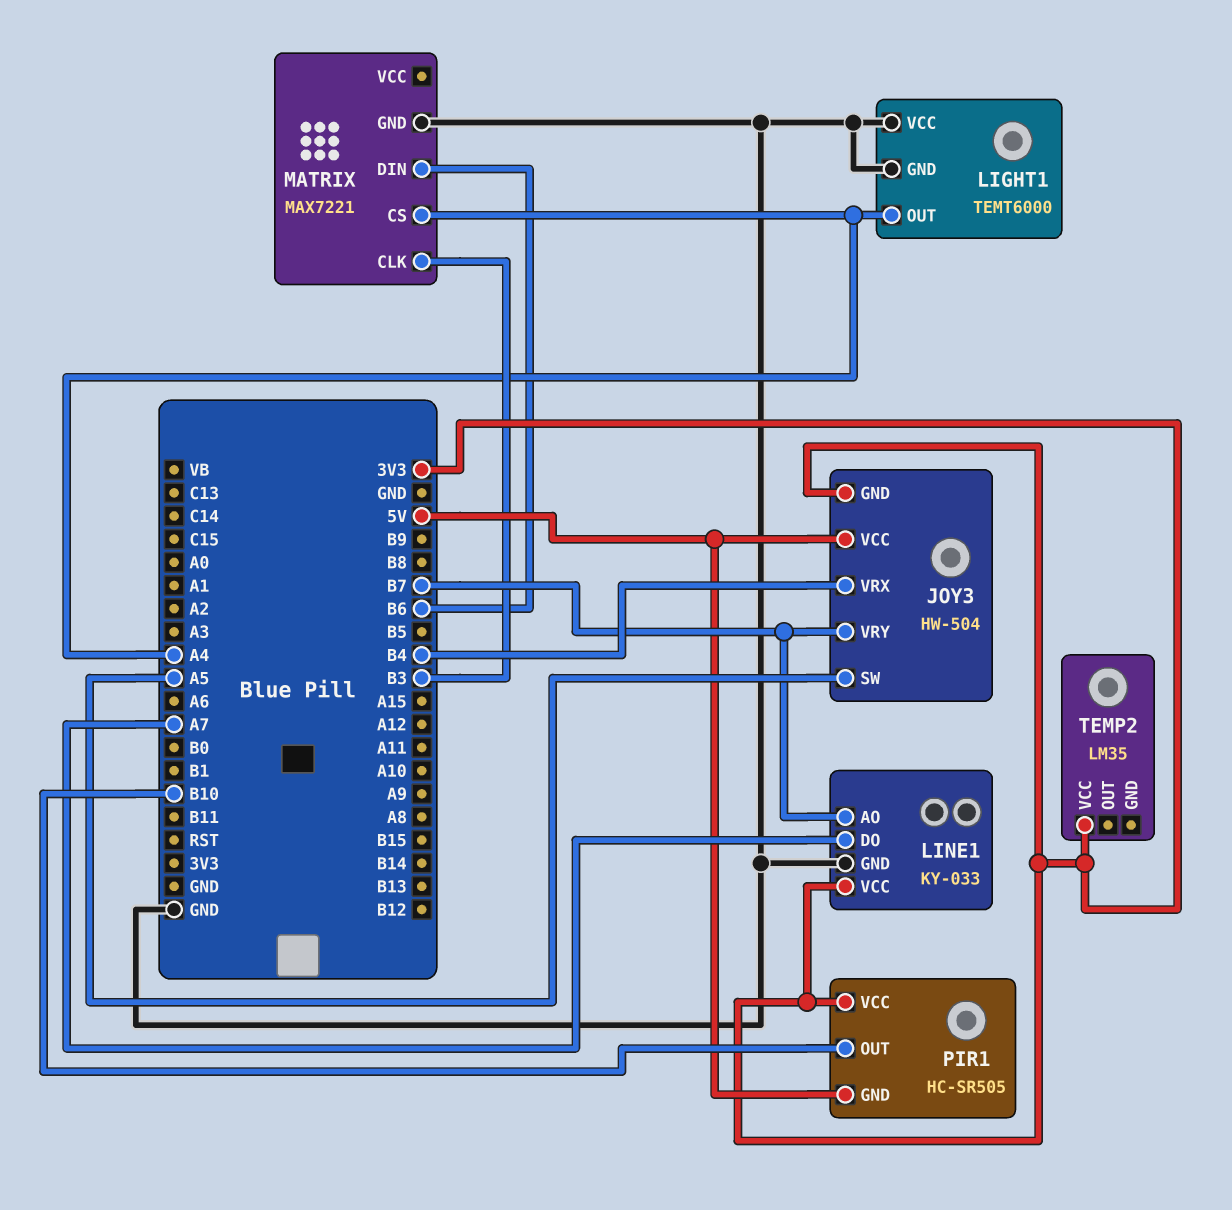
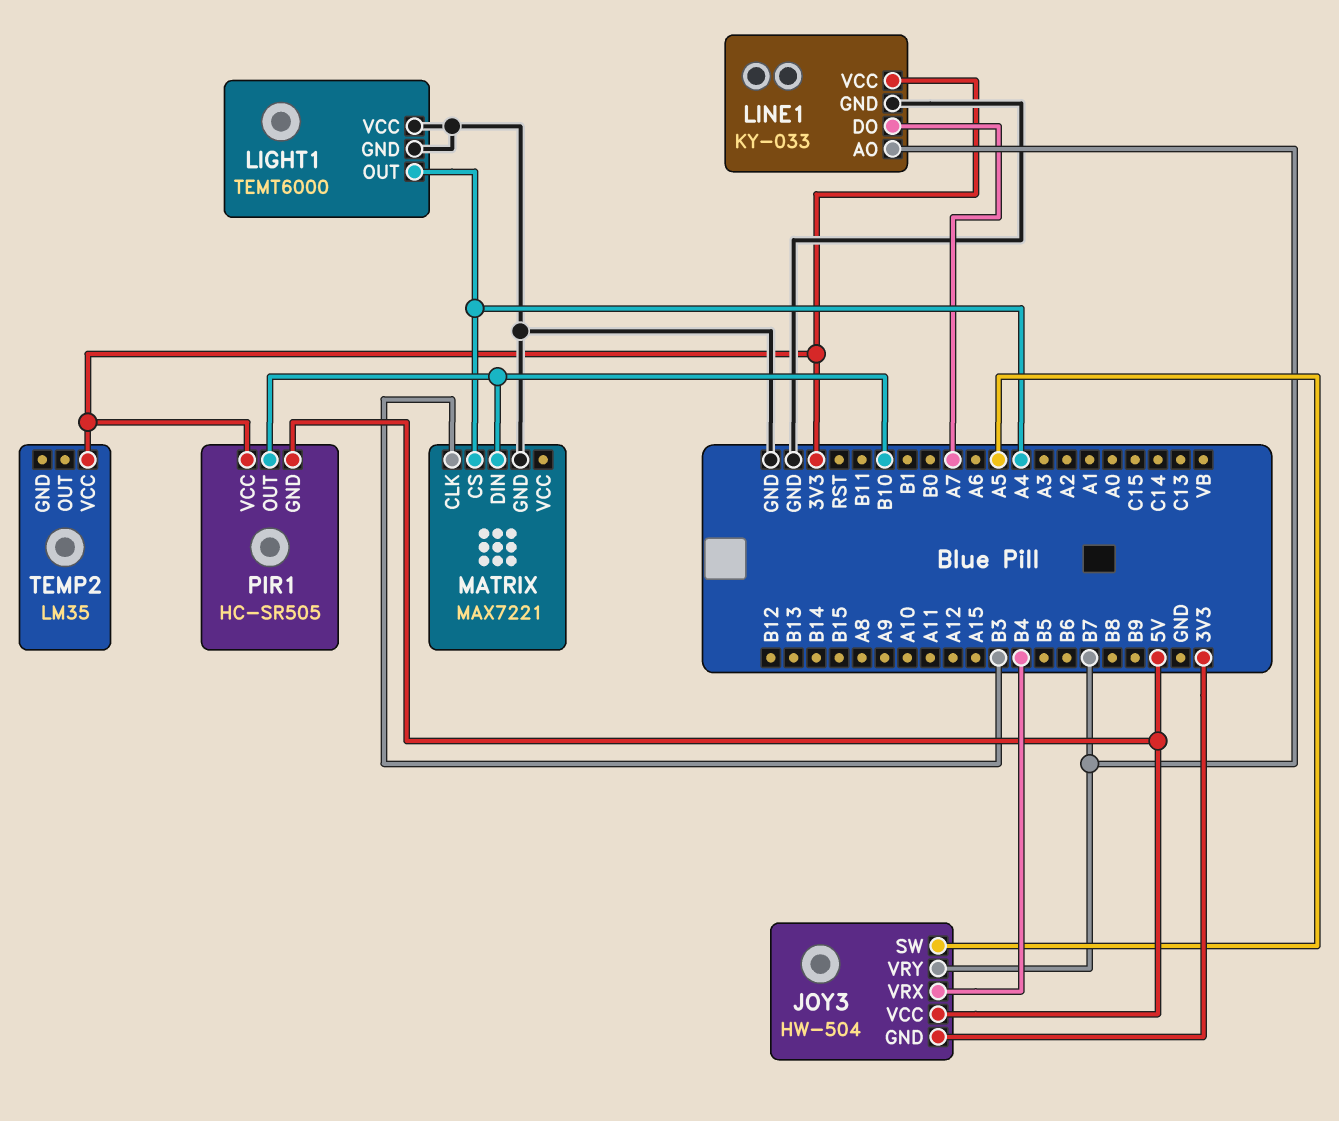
MATRIX pin DIN: B6 -> B10

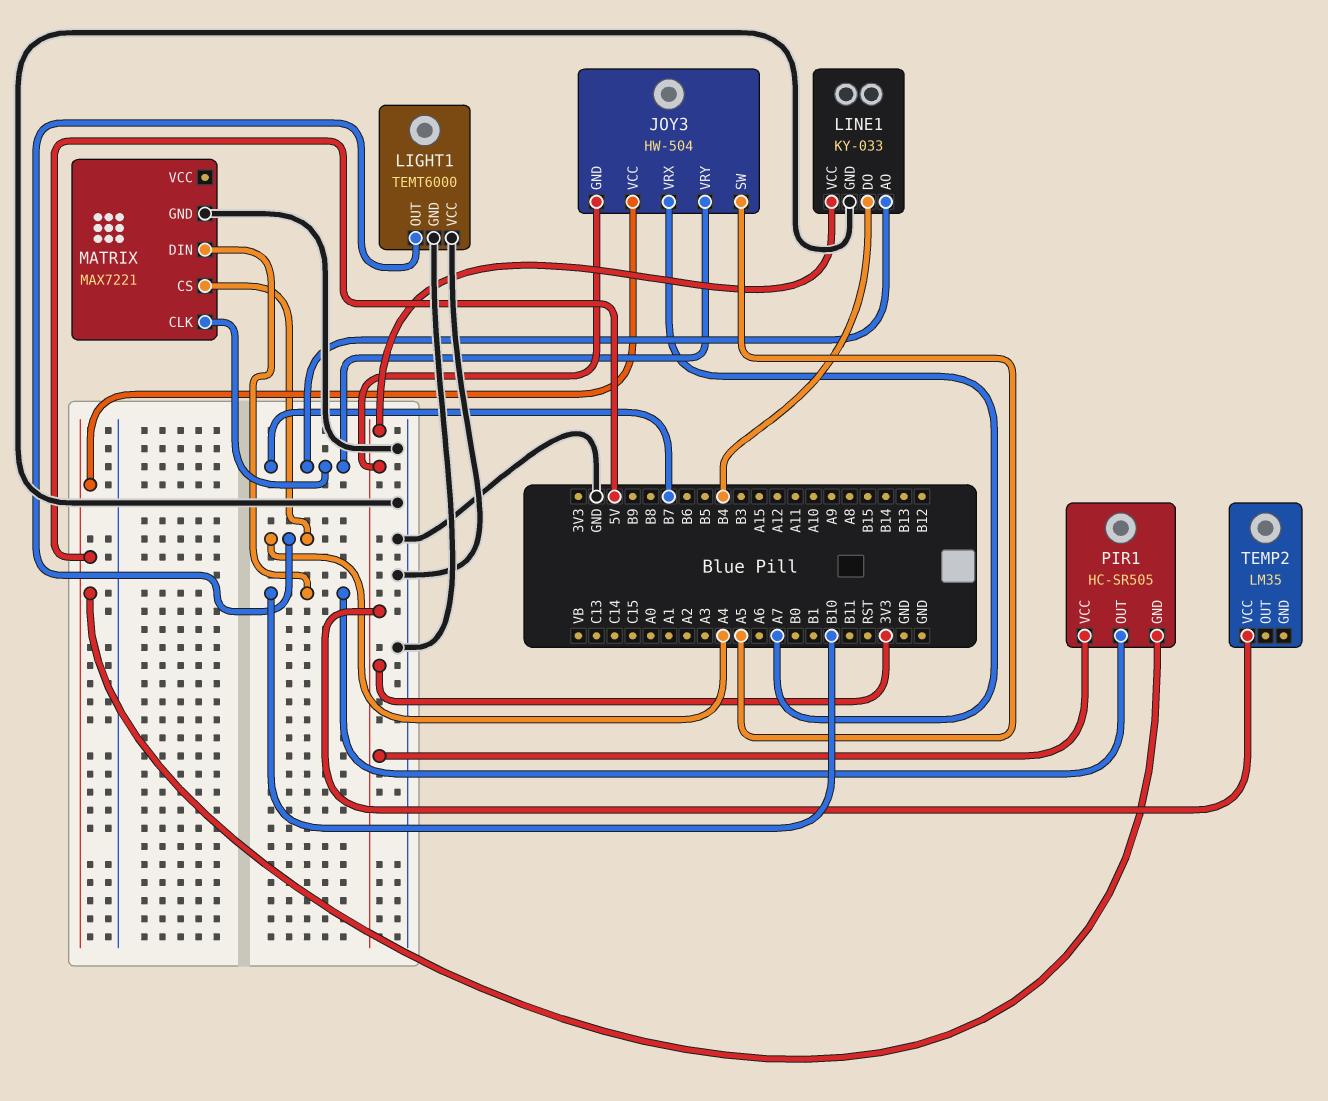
JOY3 pin VRX: B4 -> A7
LINE1 pin DO: A7 -> B4
MATRIX pin CLK: B3 -> B7

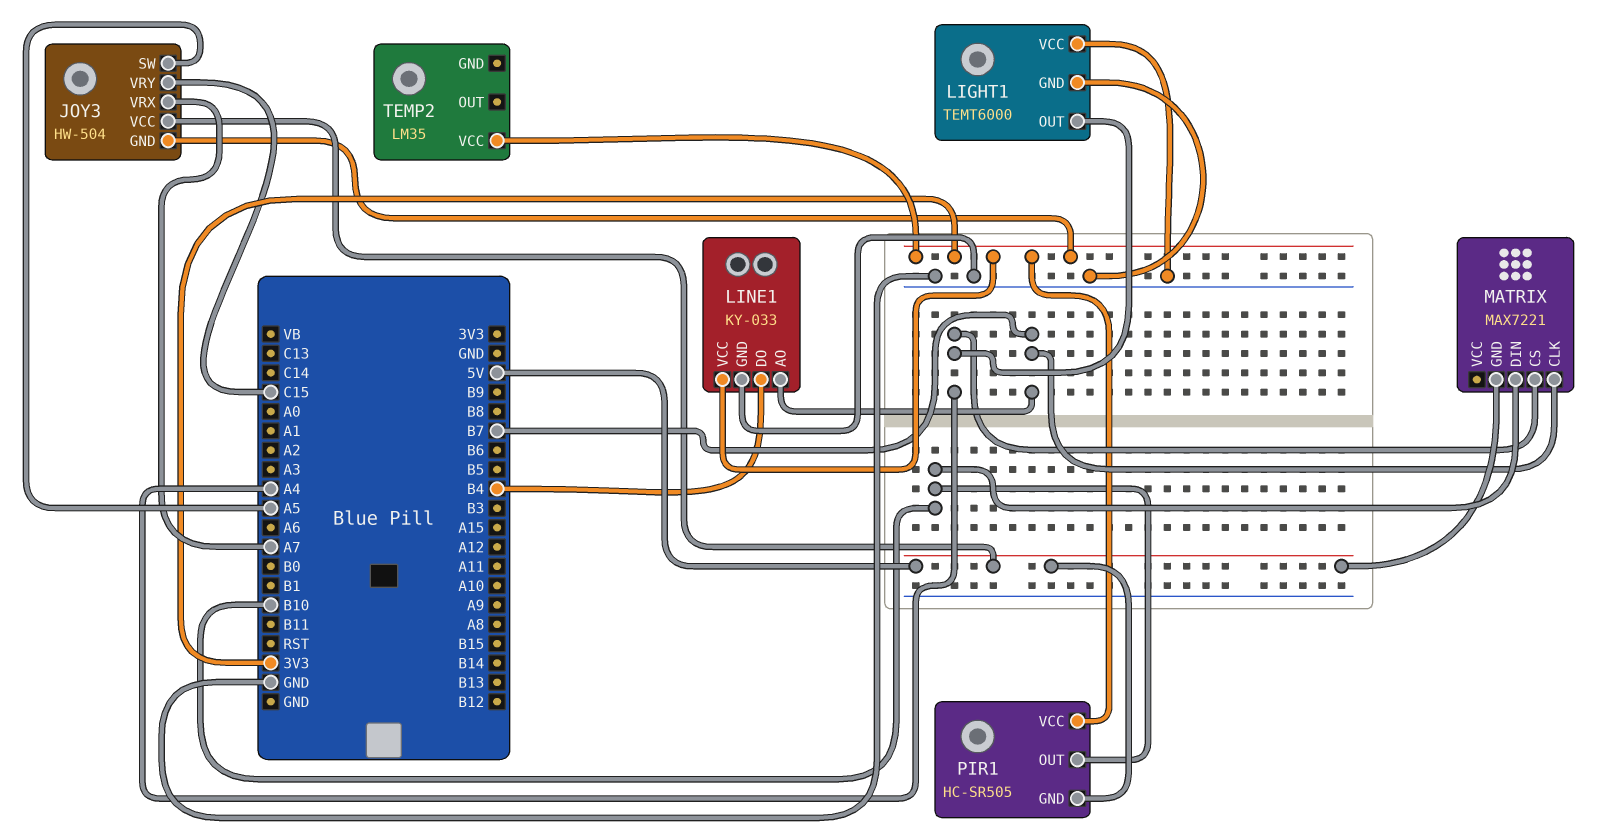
JOY3 pin VRY: B7 -> C15
MATRIX pin GND: GND -> 5V

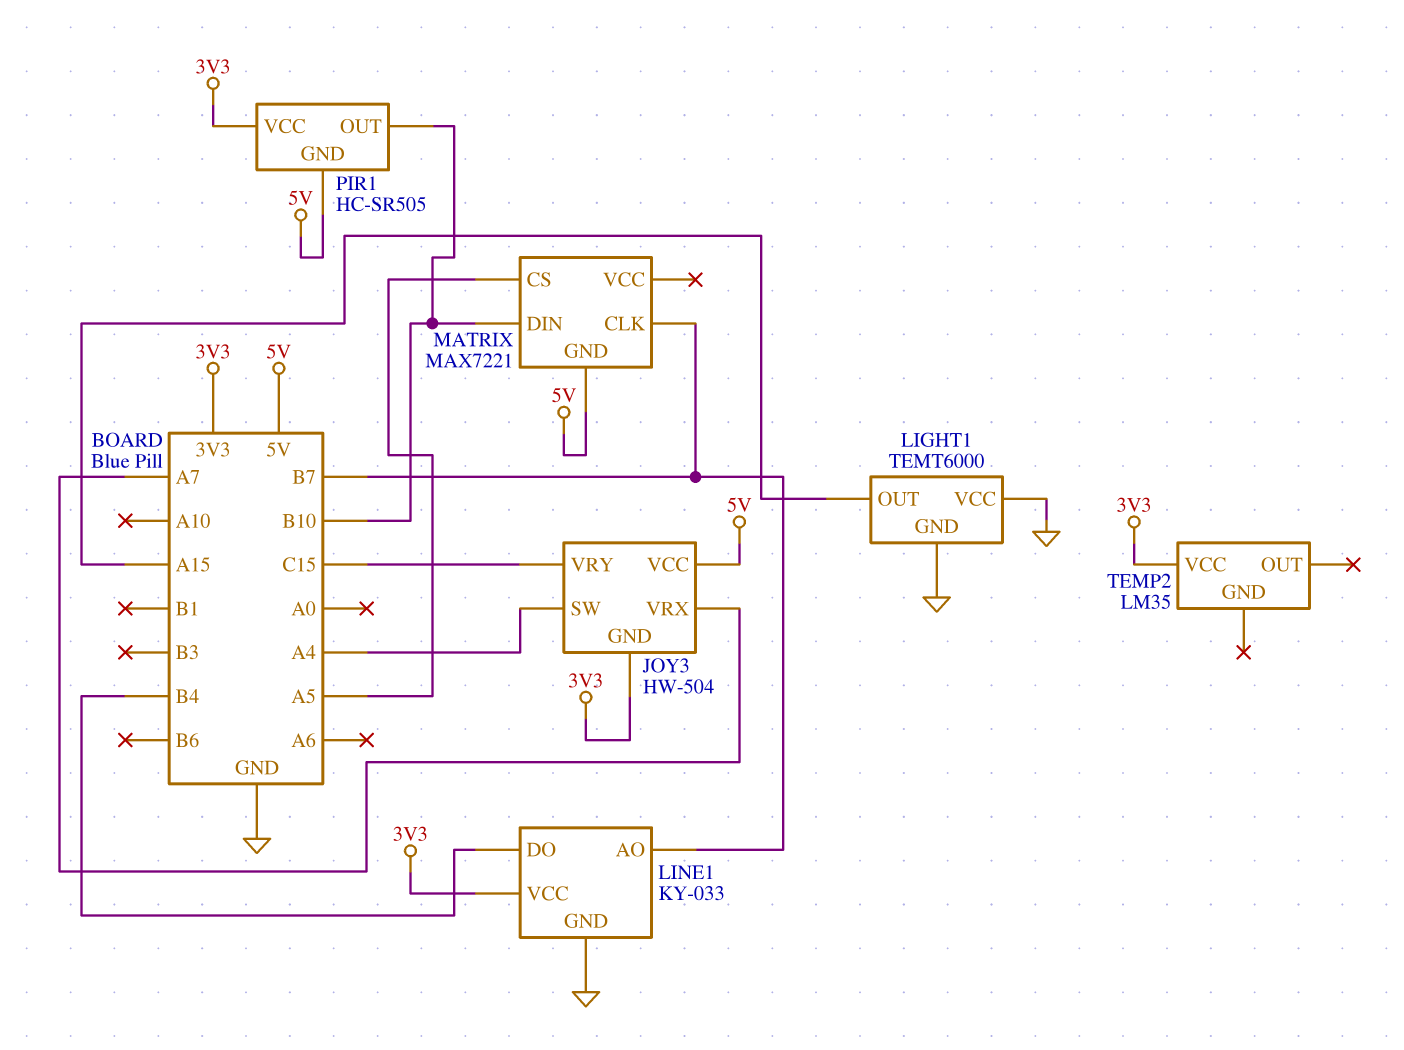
JOY3 pin SW: A5 -> A4
LIGHT1 pin OUT: A4 -> A15
MATRIX pin CS: A4 -> A5

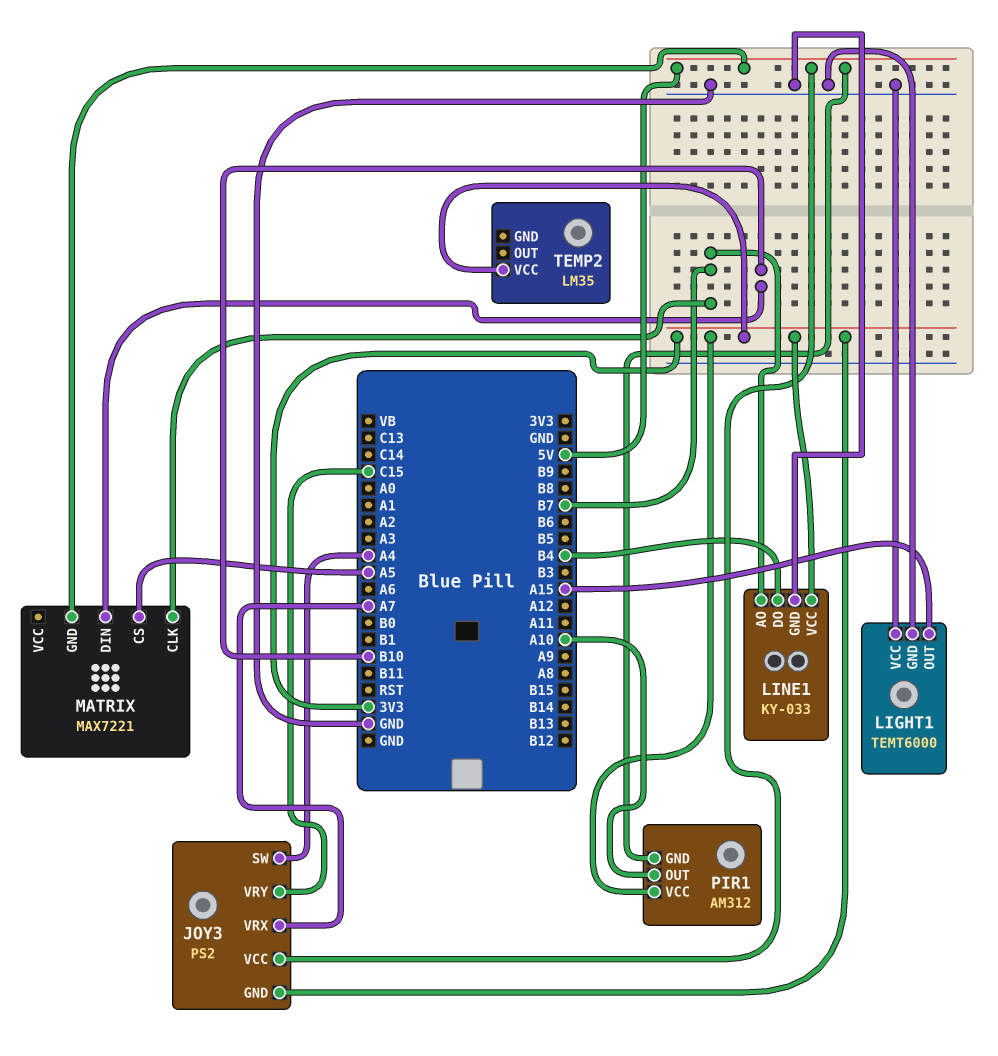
JOY3: HW-504 -> PS2
PIR1: HC-SR505 -> AM312
PIR1 pin OUT: B10 -> A10

